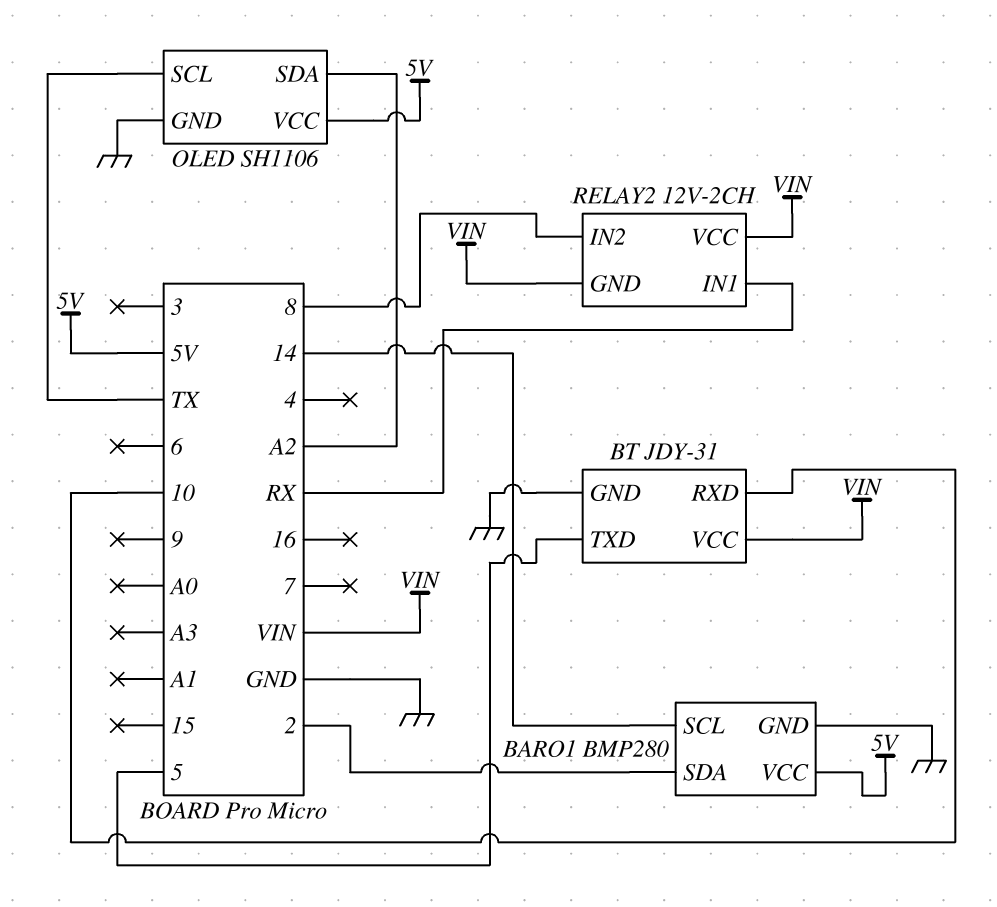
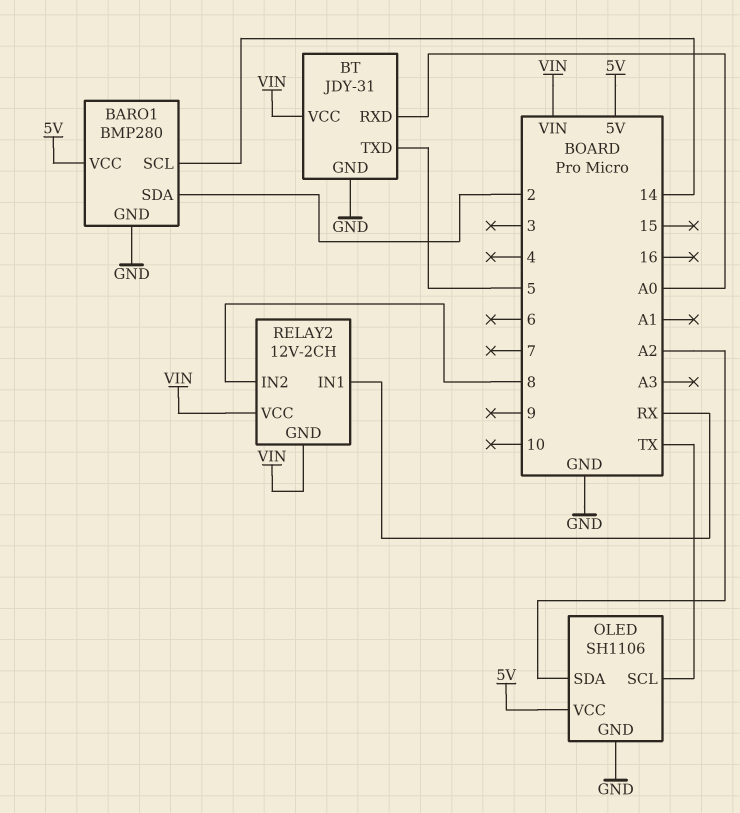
BT pin RXD: 10 -> A0

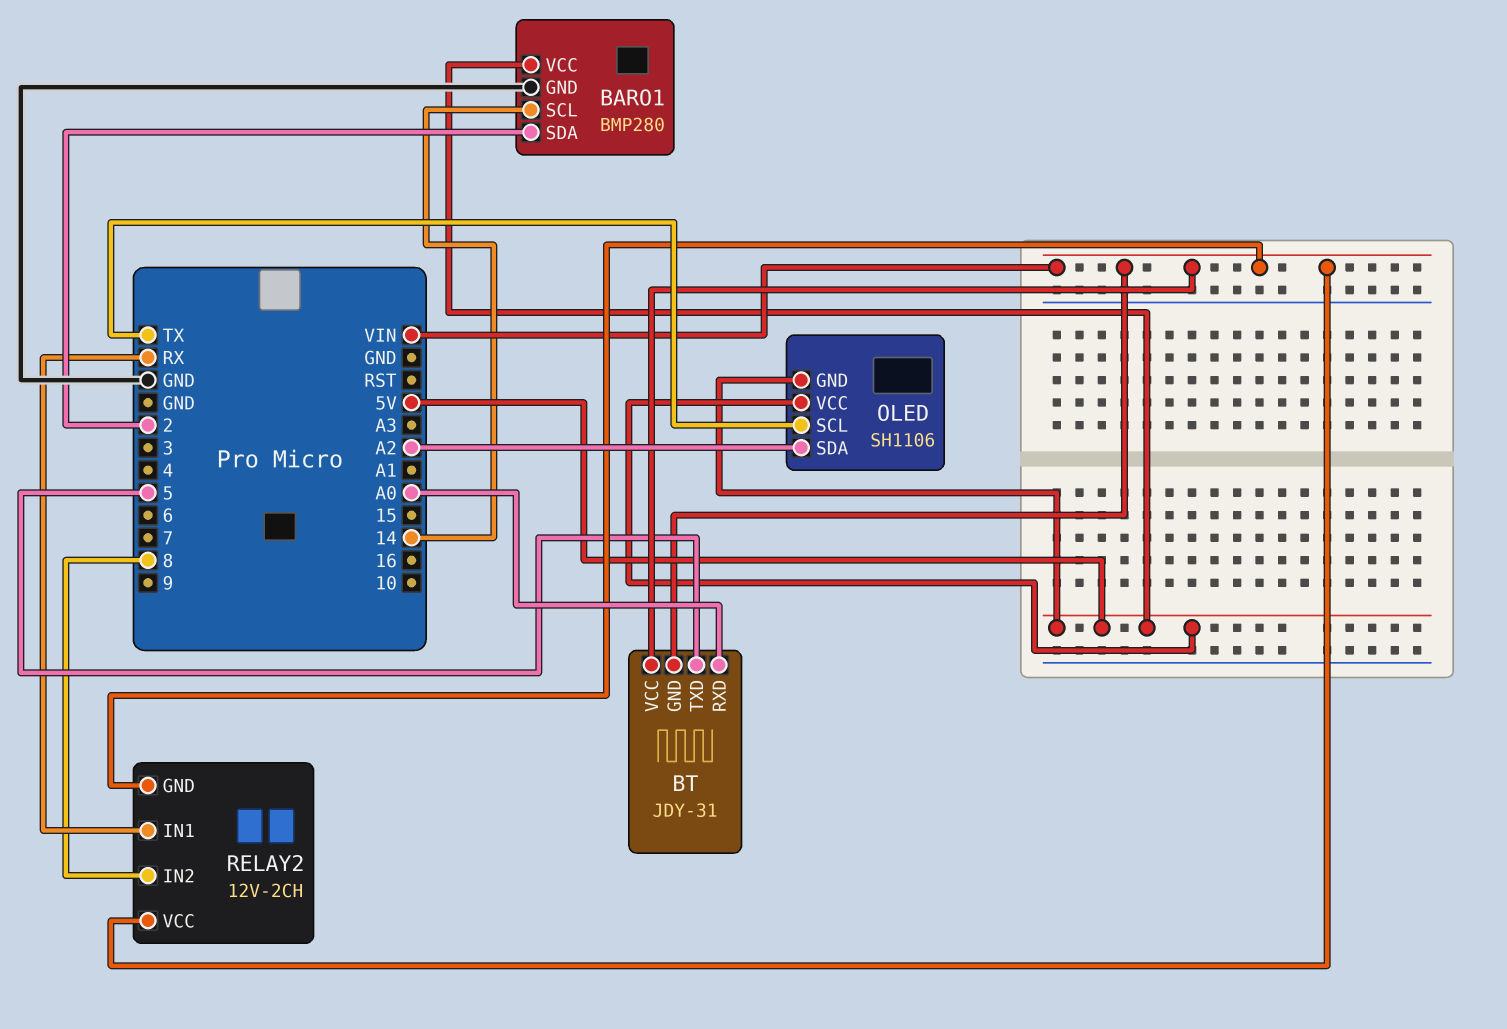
BT pin GND: GND -> VIN
OLED pin GND: GND -> 5V

